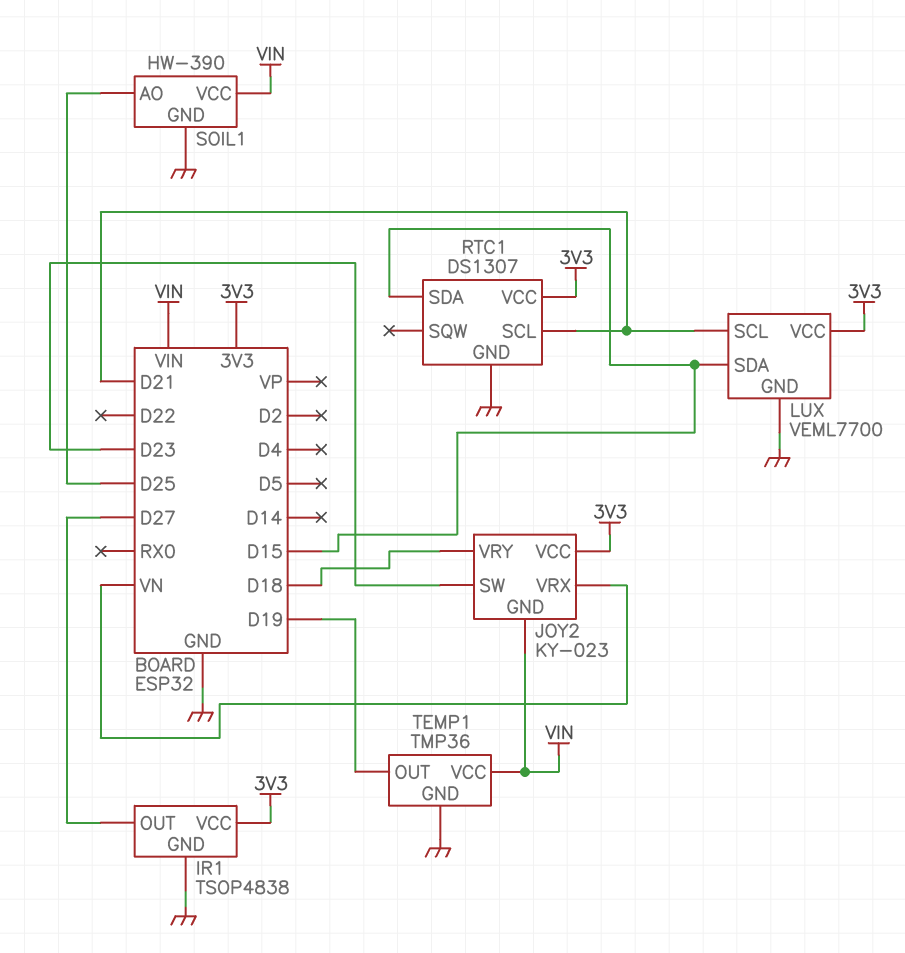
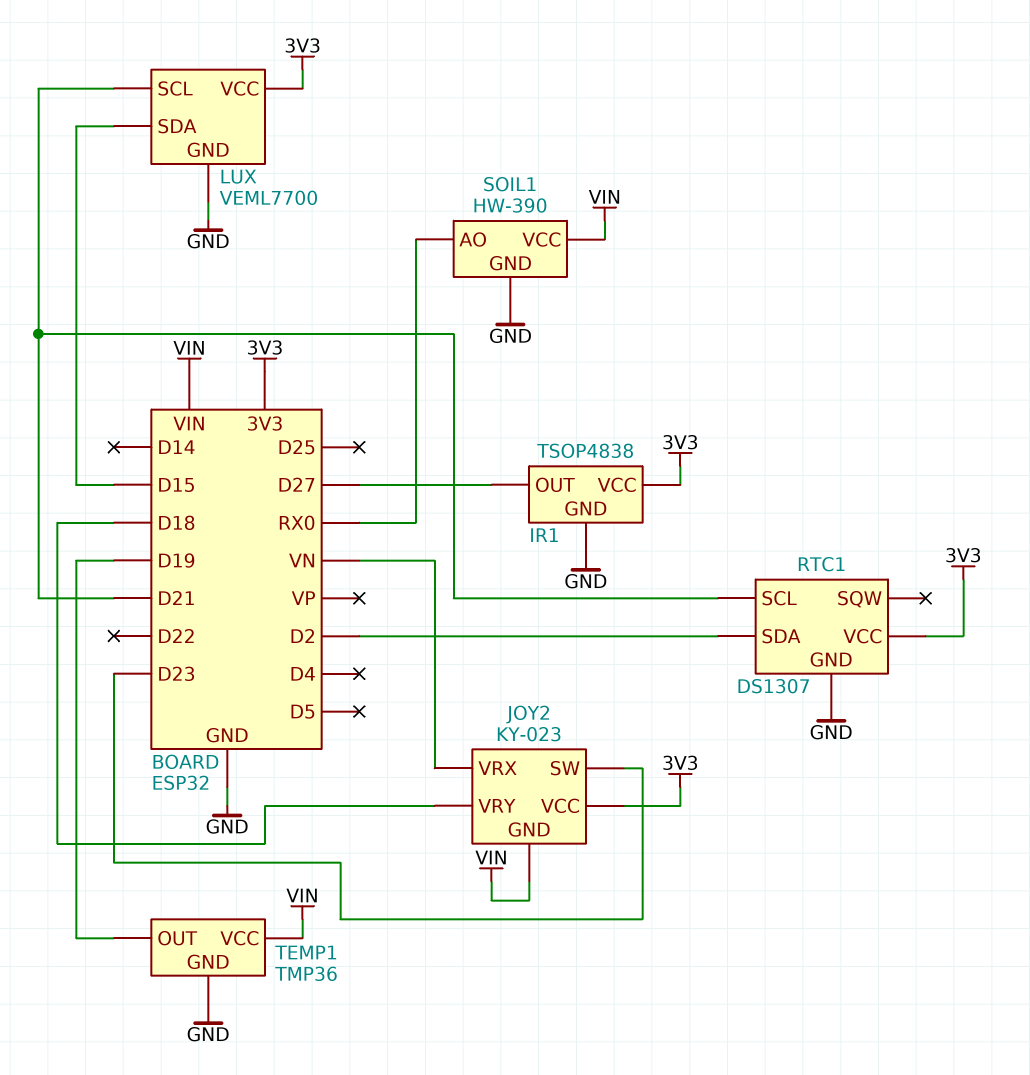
RTC1 pin SDA: D15 -> D2
SOIL1 pin AO: D25 -> RX0

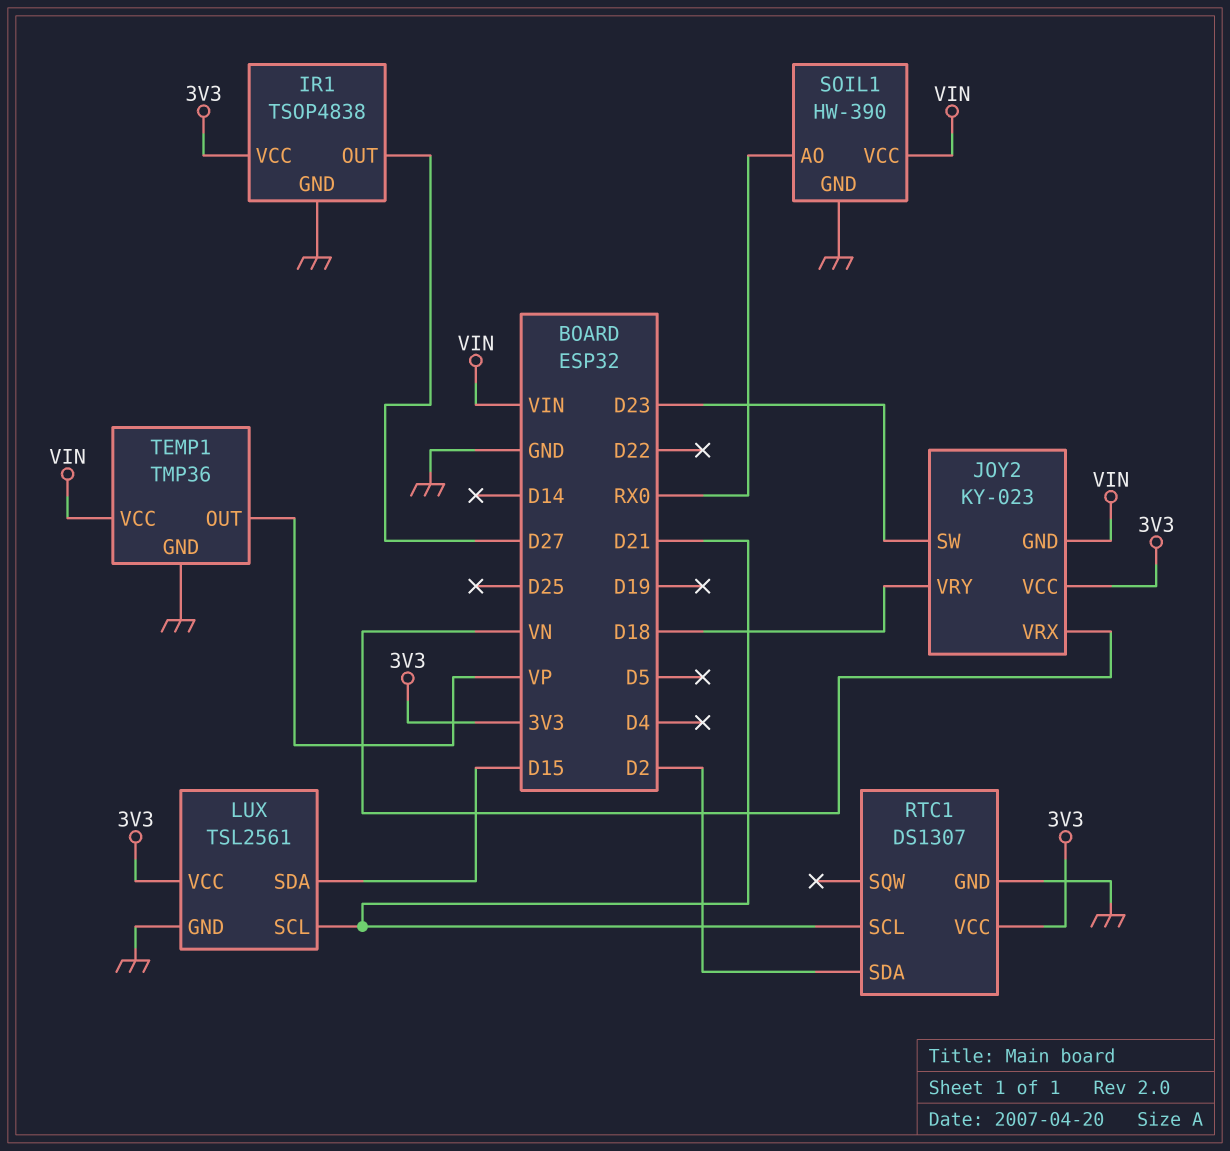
LUX: VEML7700 -> TSL2561
TEMP1 pin OUT: D19 -> VP

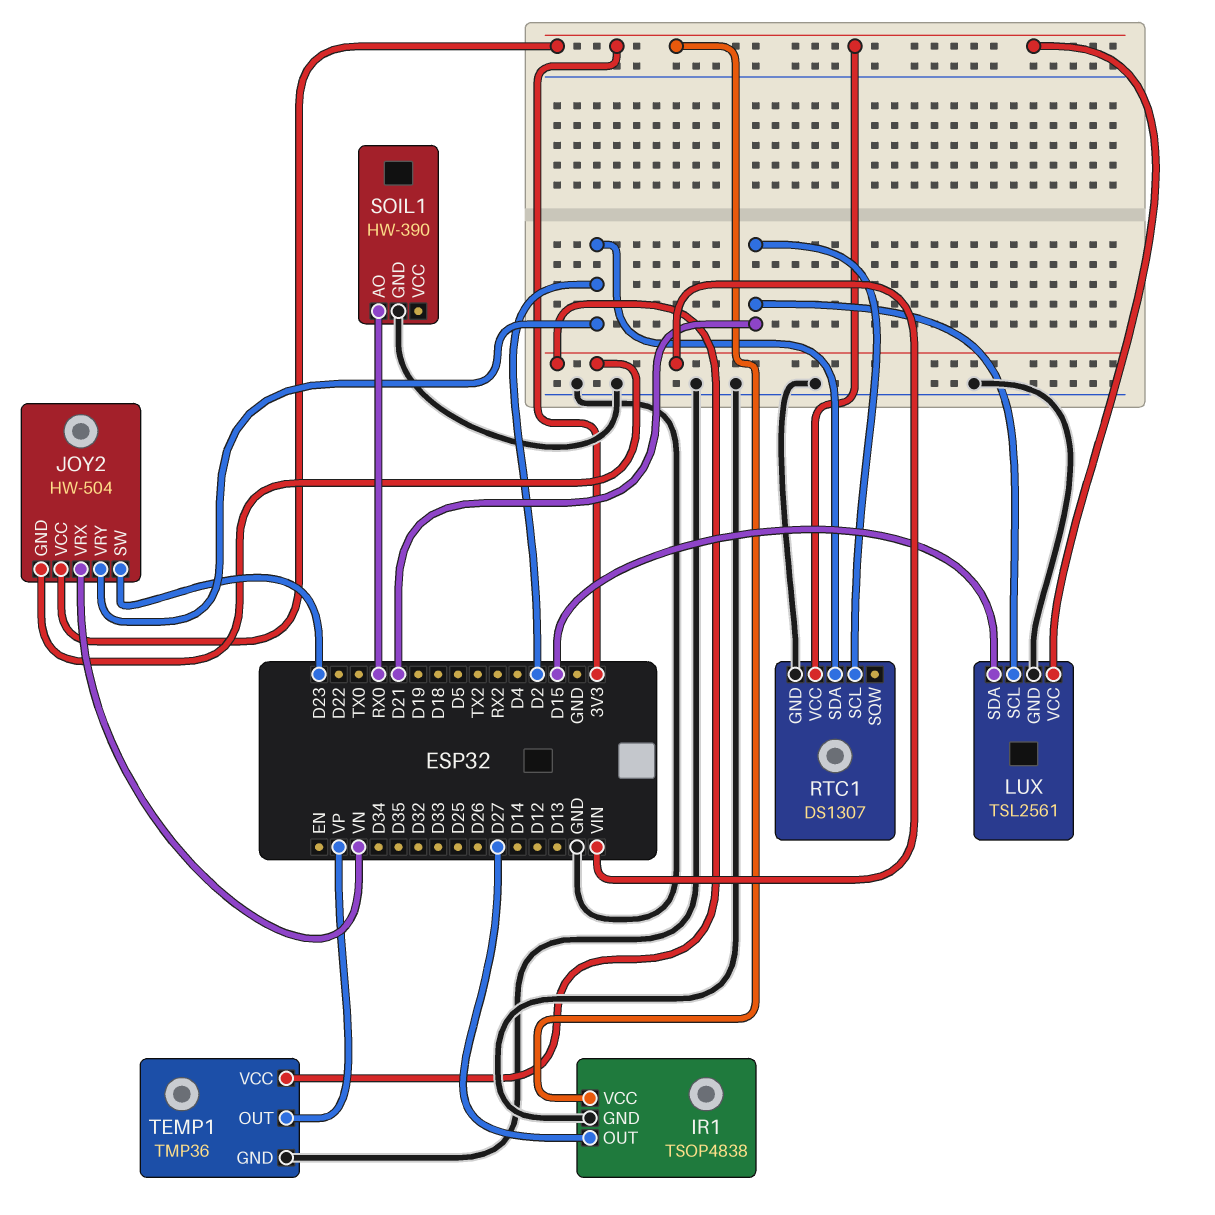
JOY2: KY-023 -> HW-504
JOY2 pin VRY: D18 -> D2
SOIL1 pin VCC: VIN -> none

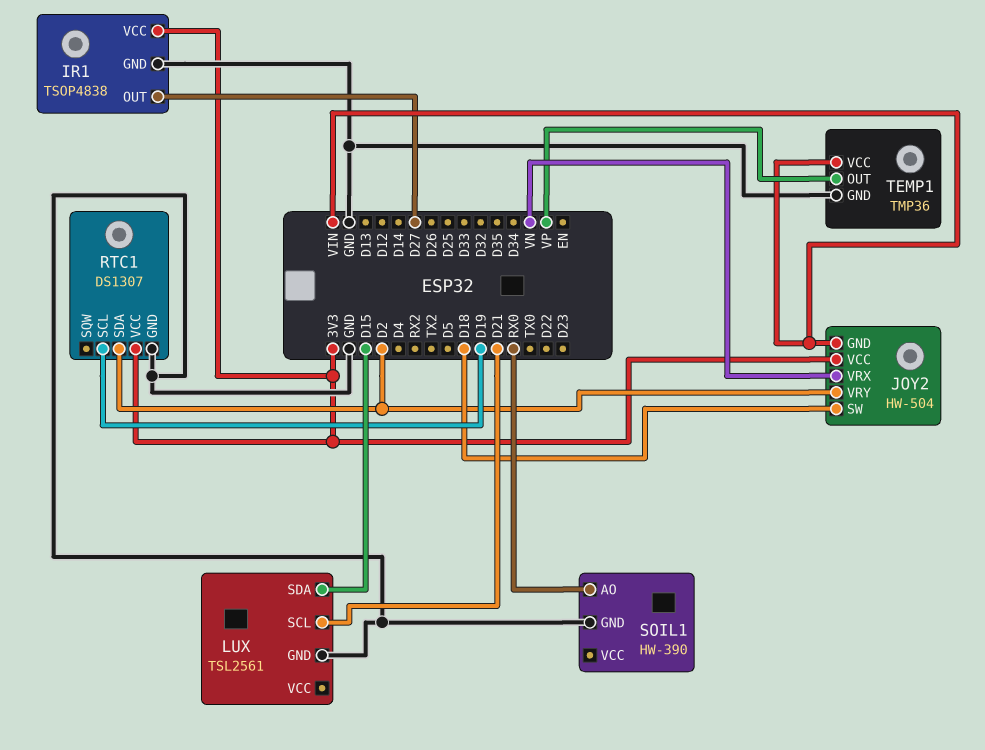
JOY2 pin SW: D23 -> D18
LUX pin VCC: 3V3 -> none
RTC1 pin SCL: D21 -> D19

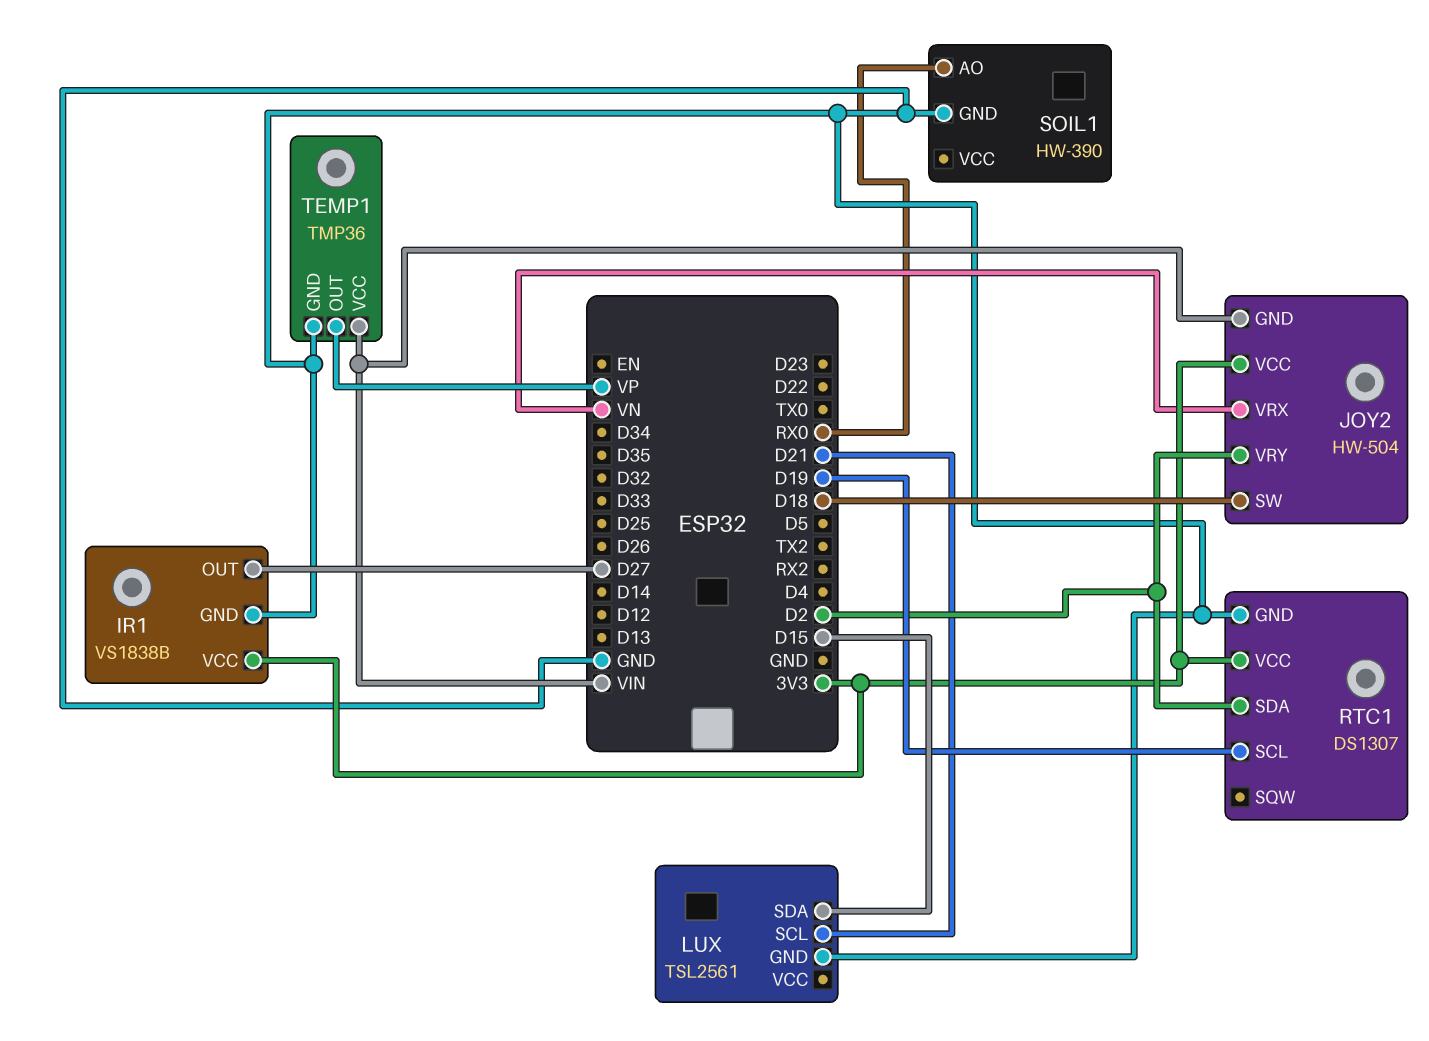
IR1: TSOP4838 -> VS1838B

